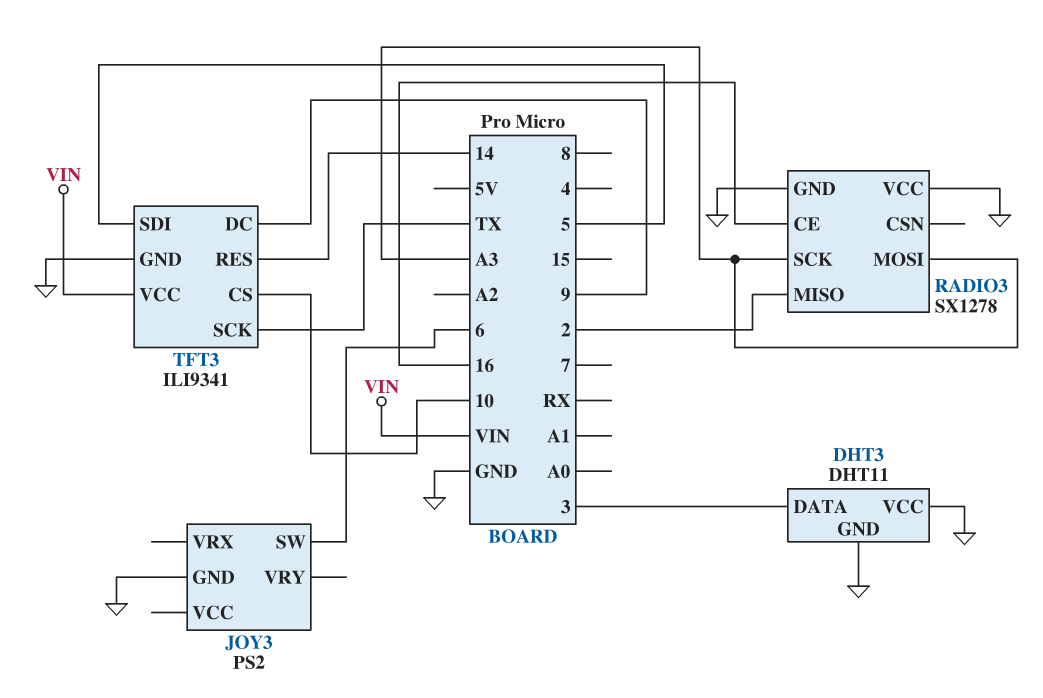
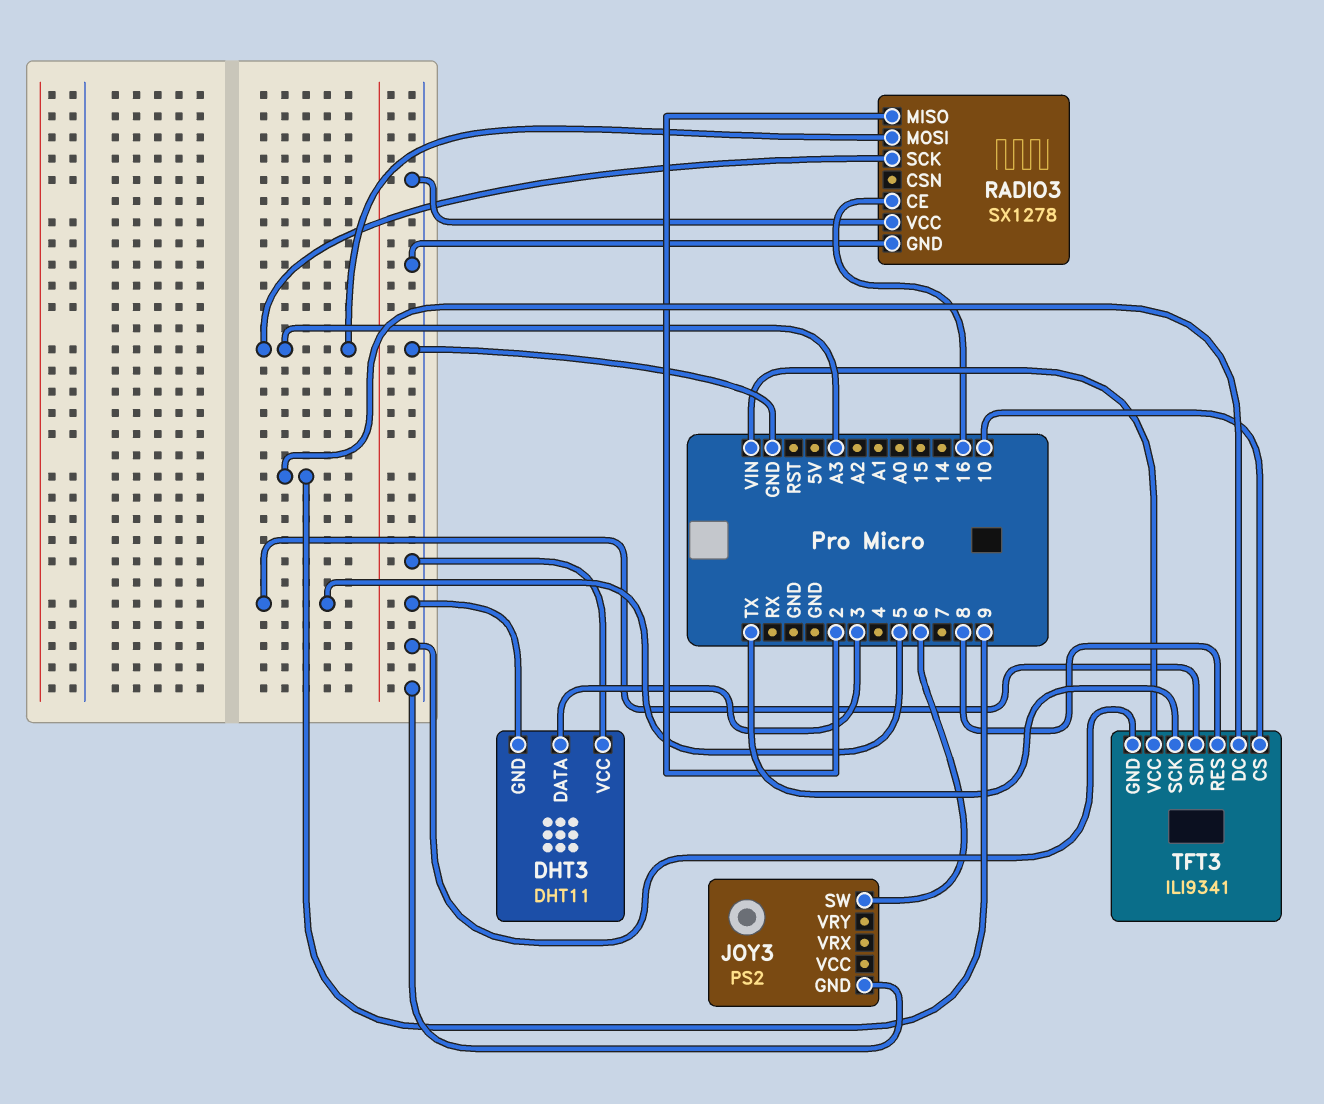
TFT3 pin RES: 14 -> 8

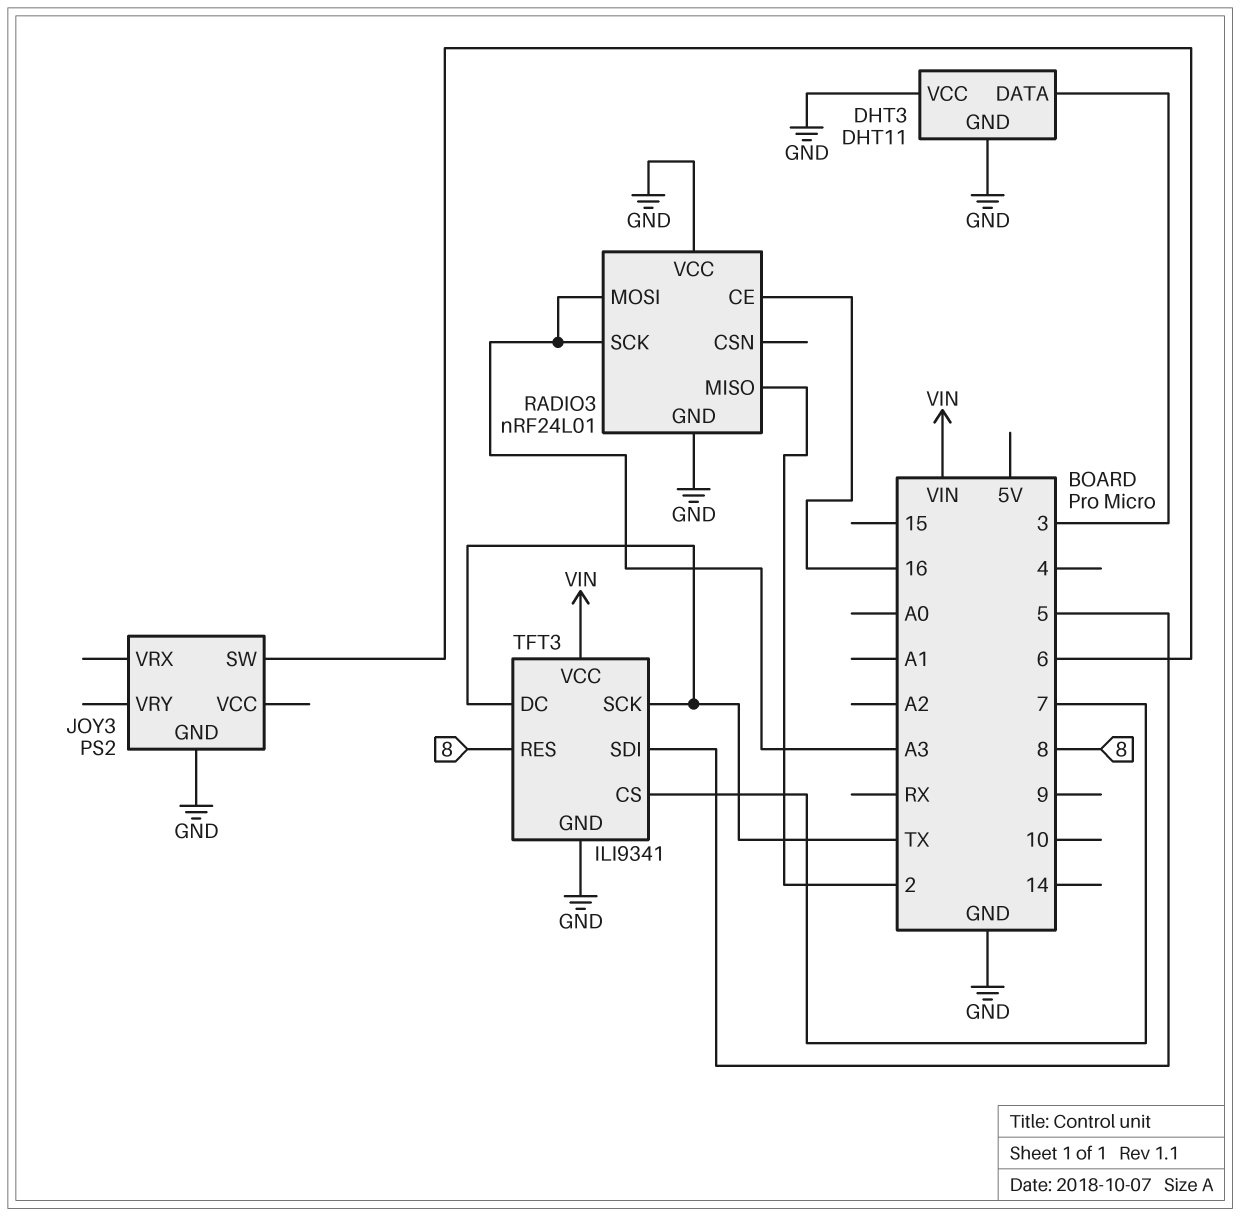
RADIO3: SX1278 -> nRF24L01
TFT3 pin CS: 10 -> 7
TFT3 pin DC: 9 -> TX

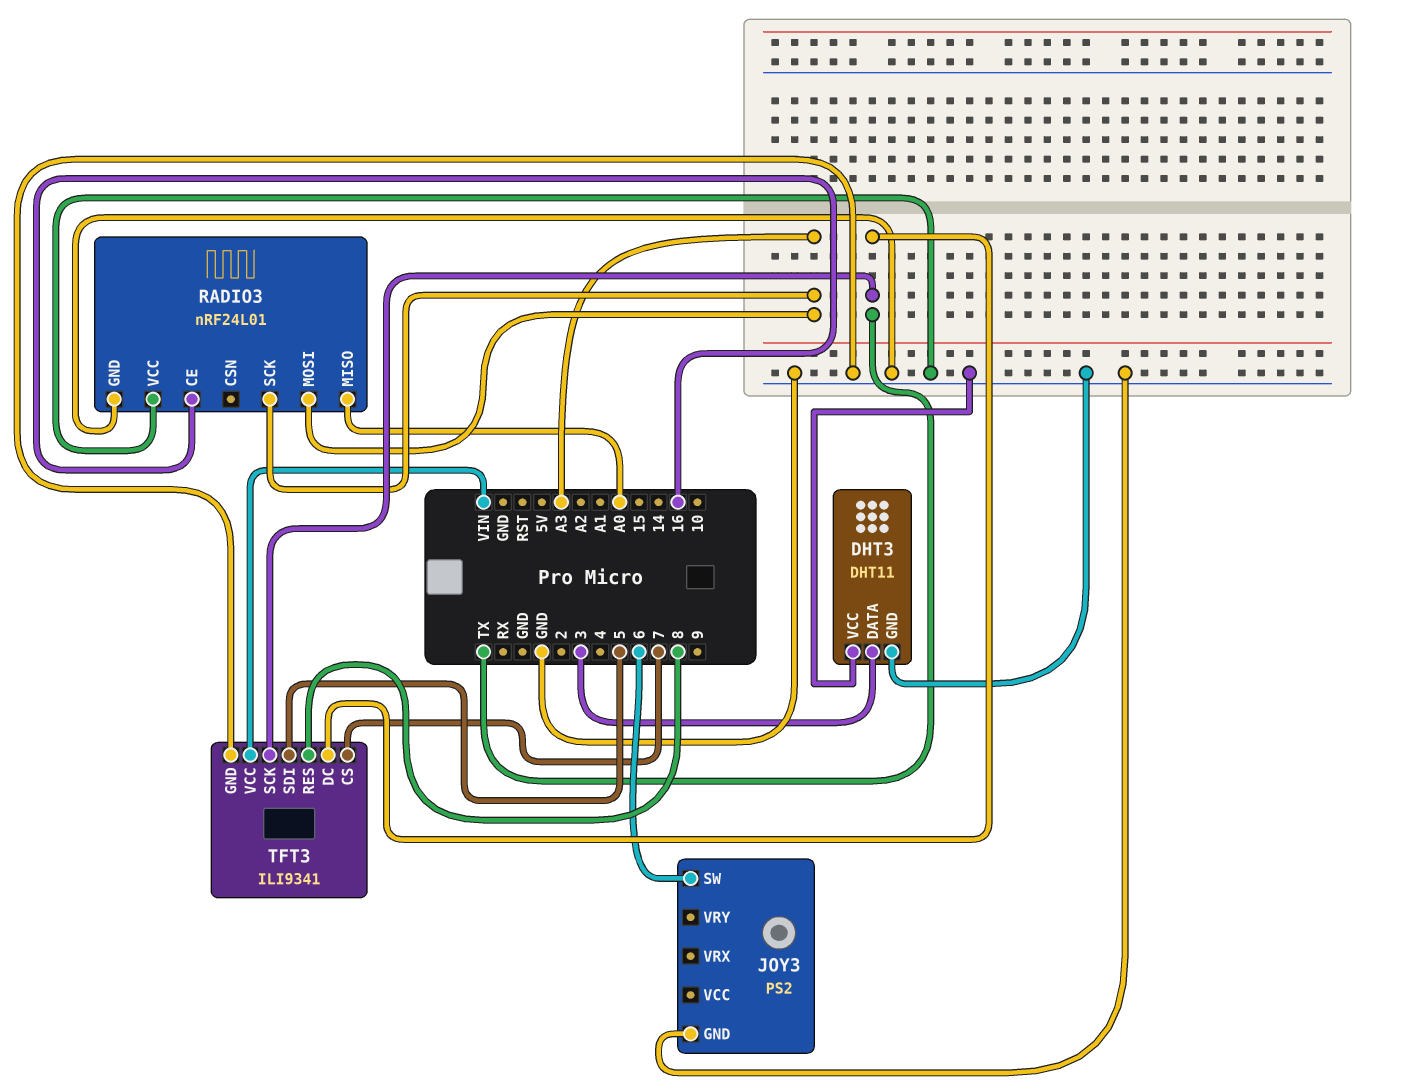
RADIO3 pin MISO: 2 -> A0

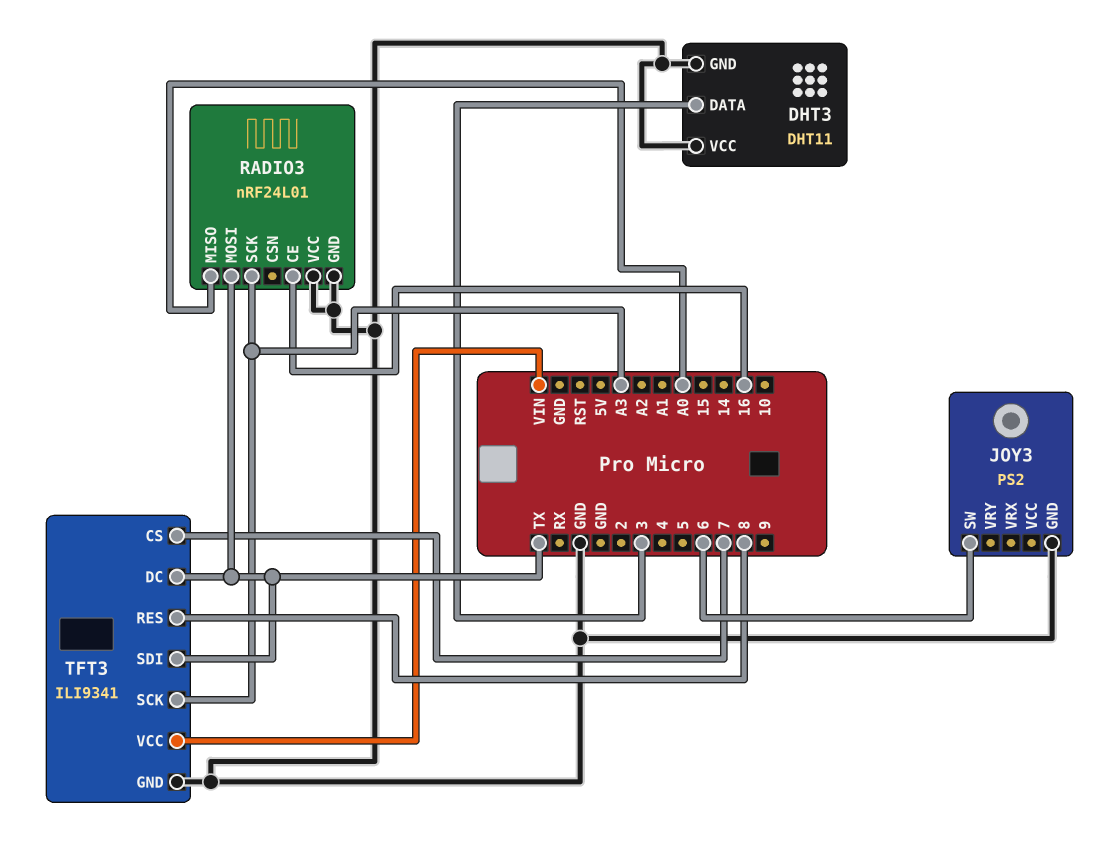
RADIO3 pin MOSI: A3 -> TX
TFT3 pin SCK: TX -> A3
TFT3 pin SDI: 5 -> TX

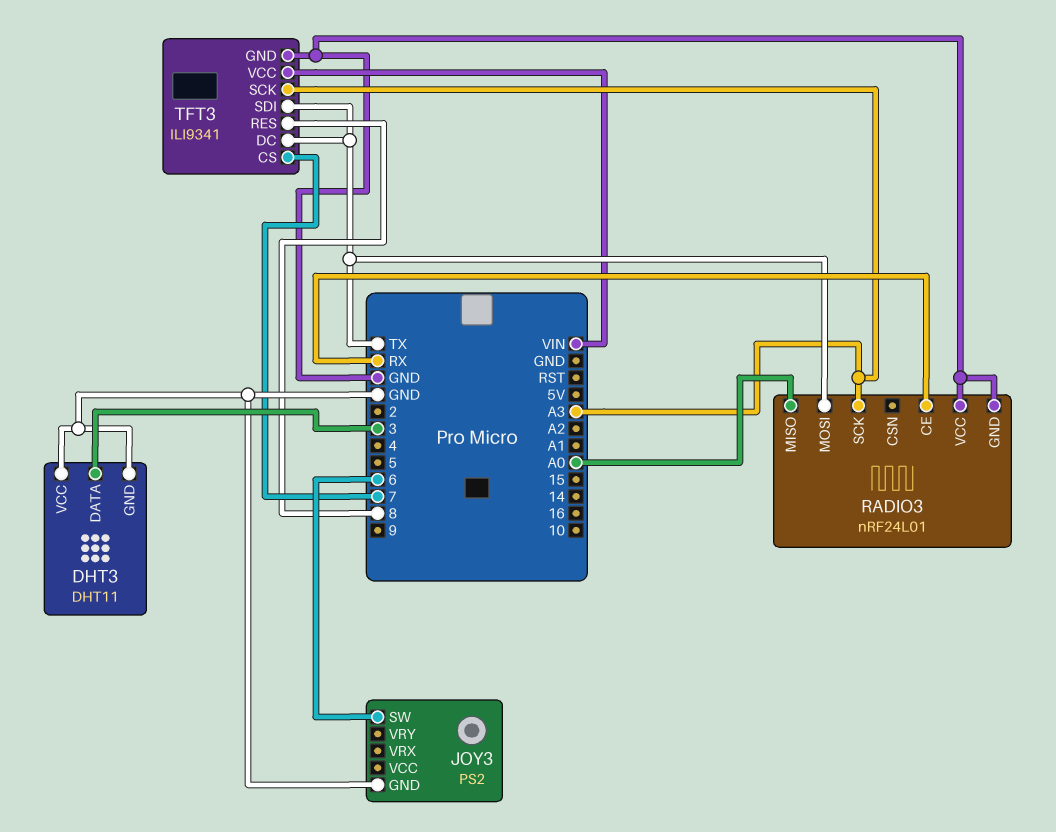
RADIO3 pin CE: 16 -> RX

